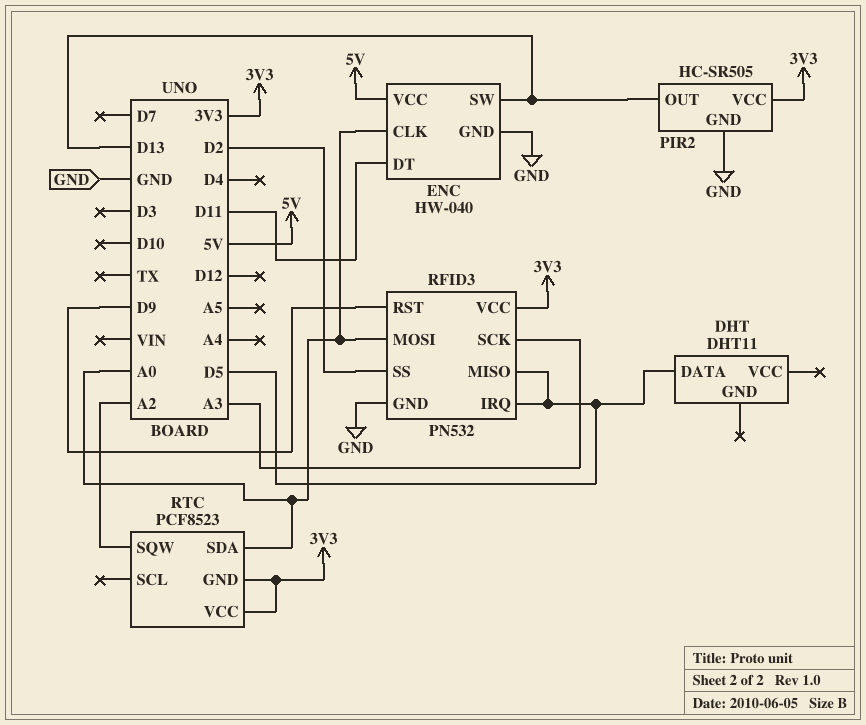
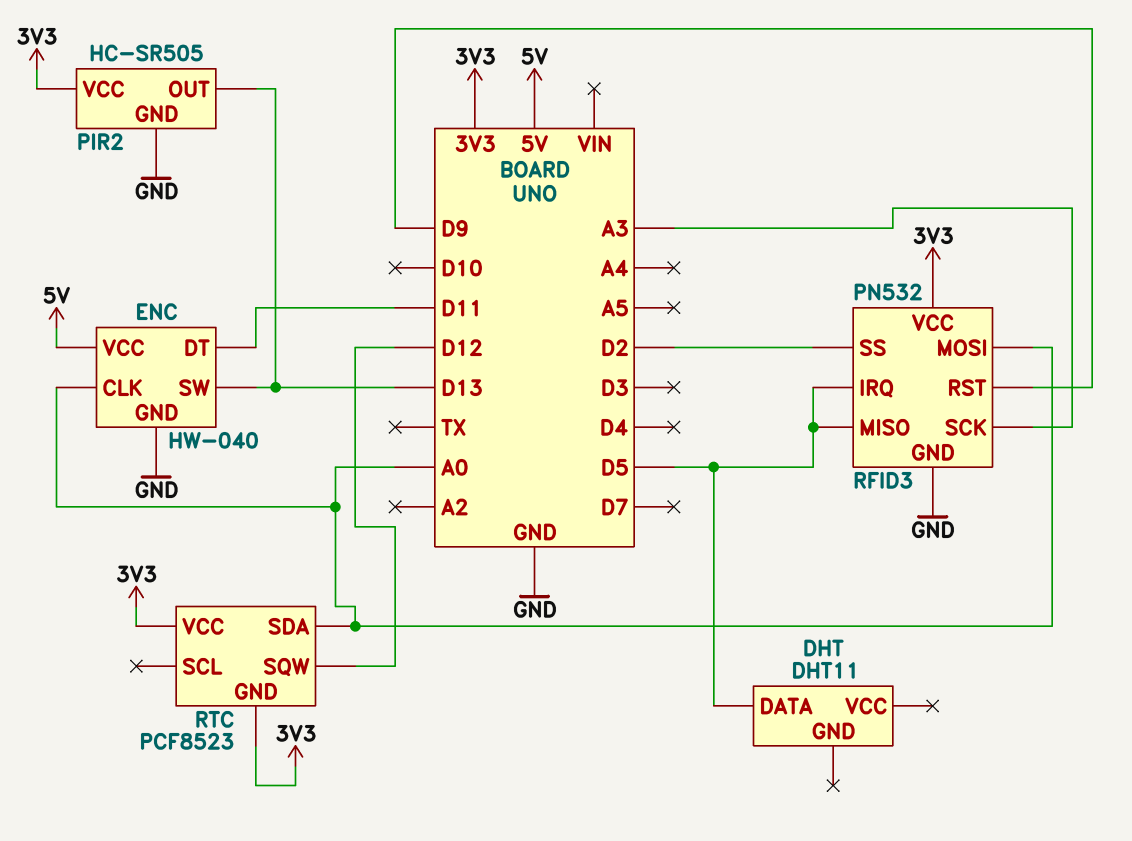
RTC pin SQW: A2 -> D12

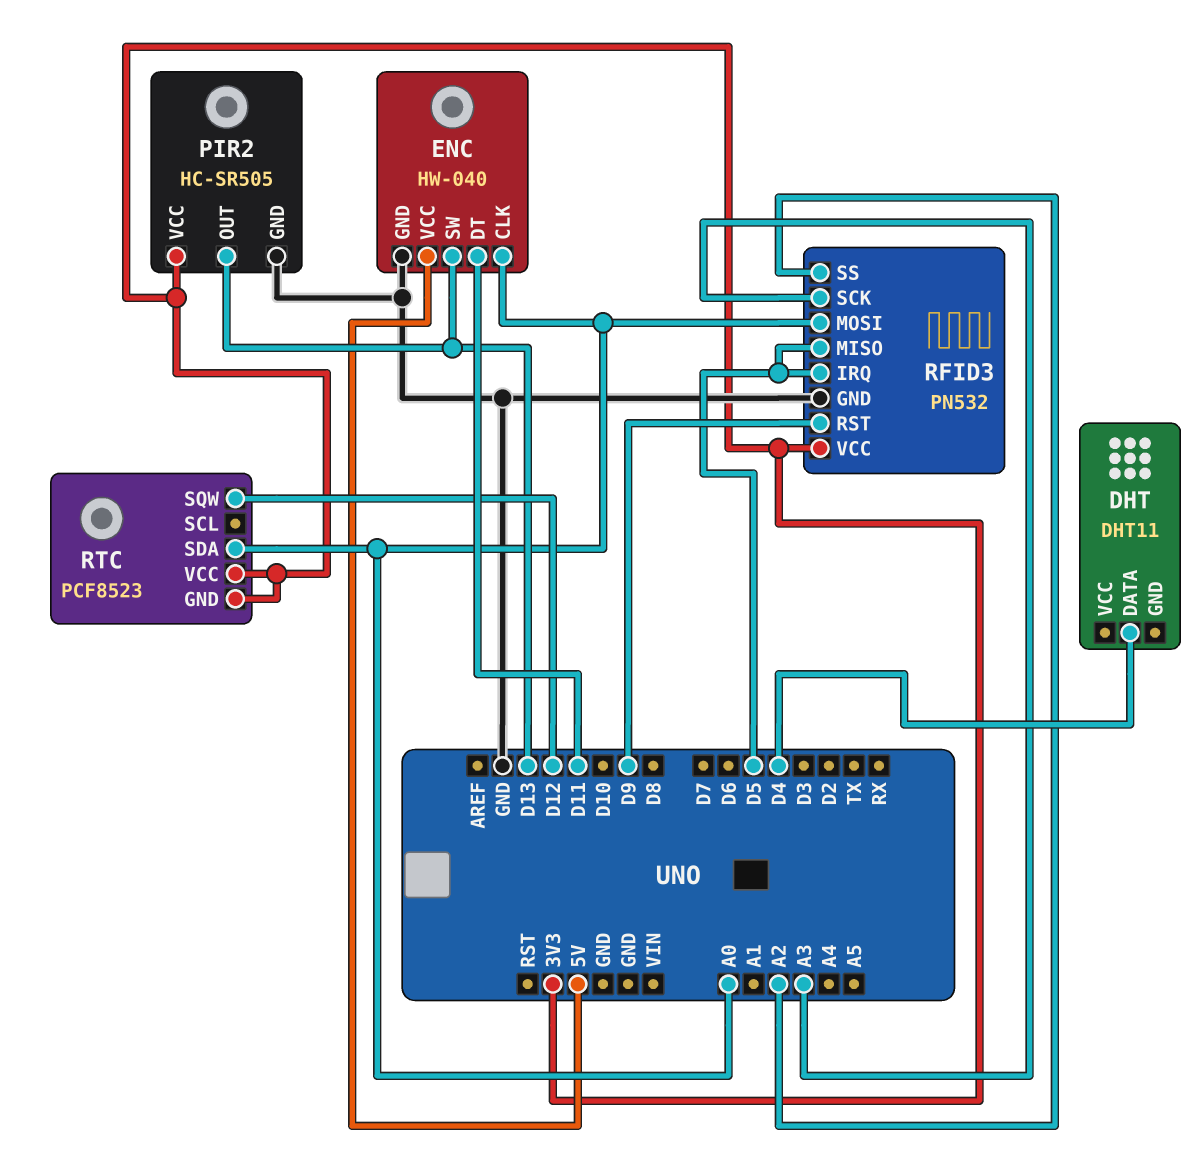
DHT pin DATA: D5 -> D4
RFID3 pin SS: D2 -> A2

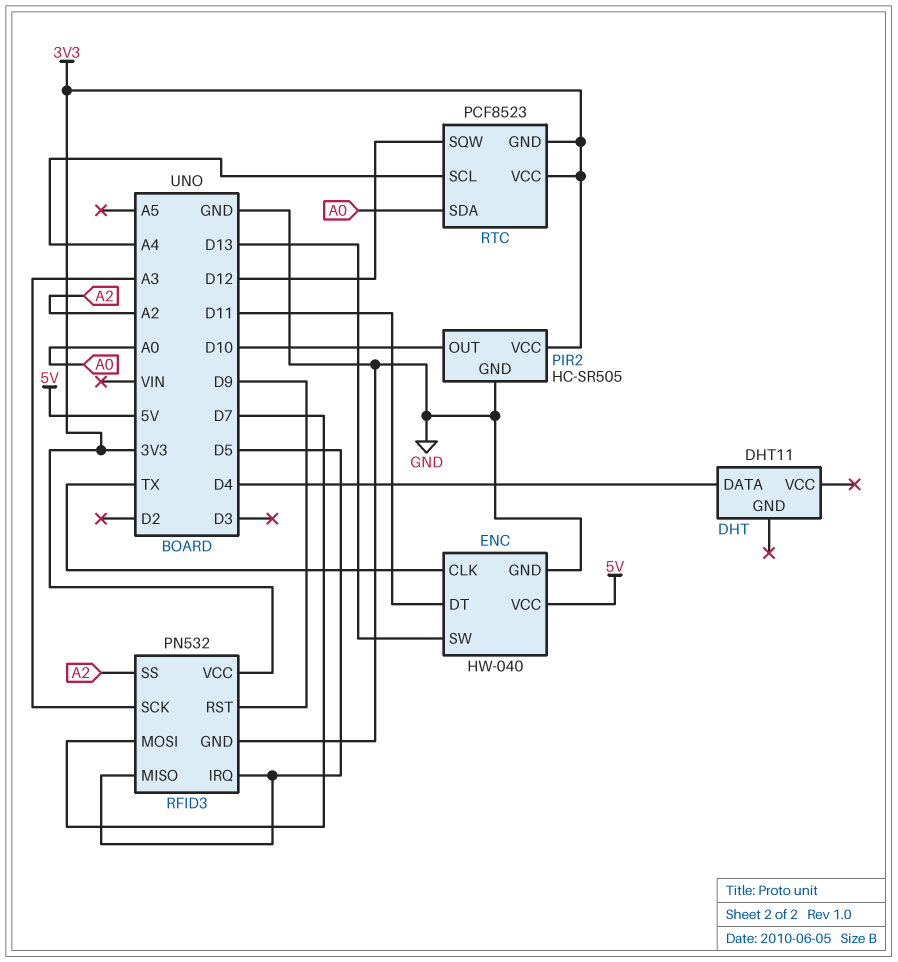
ENC pin CLK: A0 -> TX
PIR2 pin OUT: D13 -> D10
RFID3 pin MOSI: A0 -> D7
RTC pin SCL: none -> A4

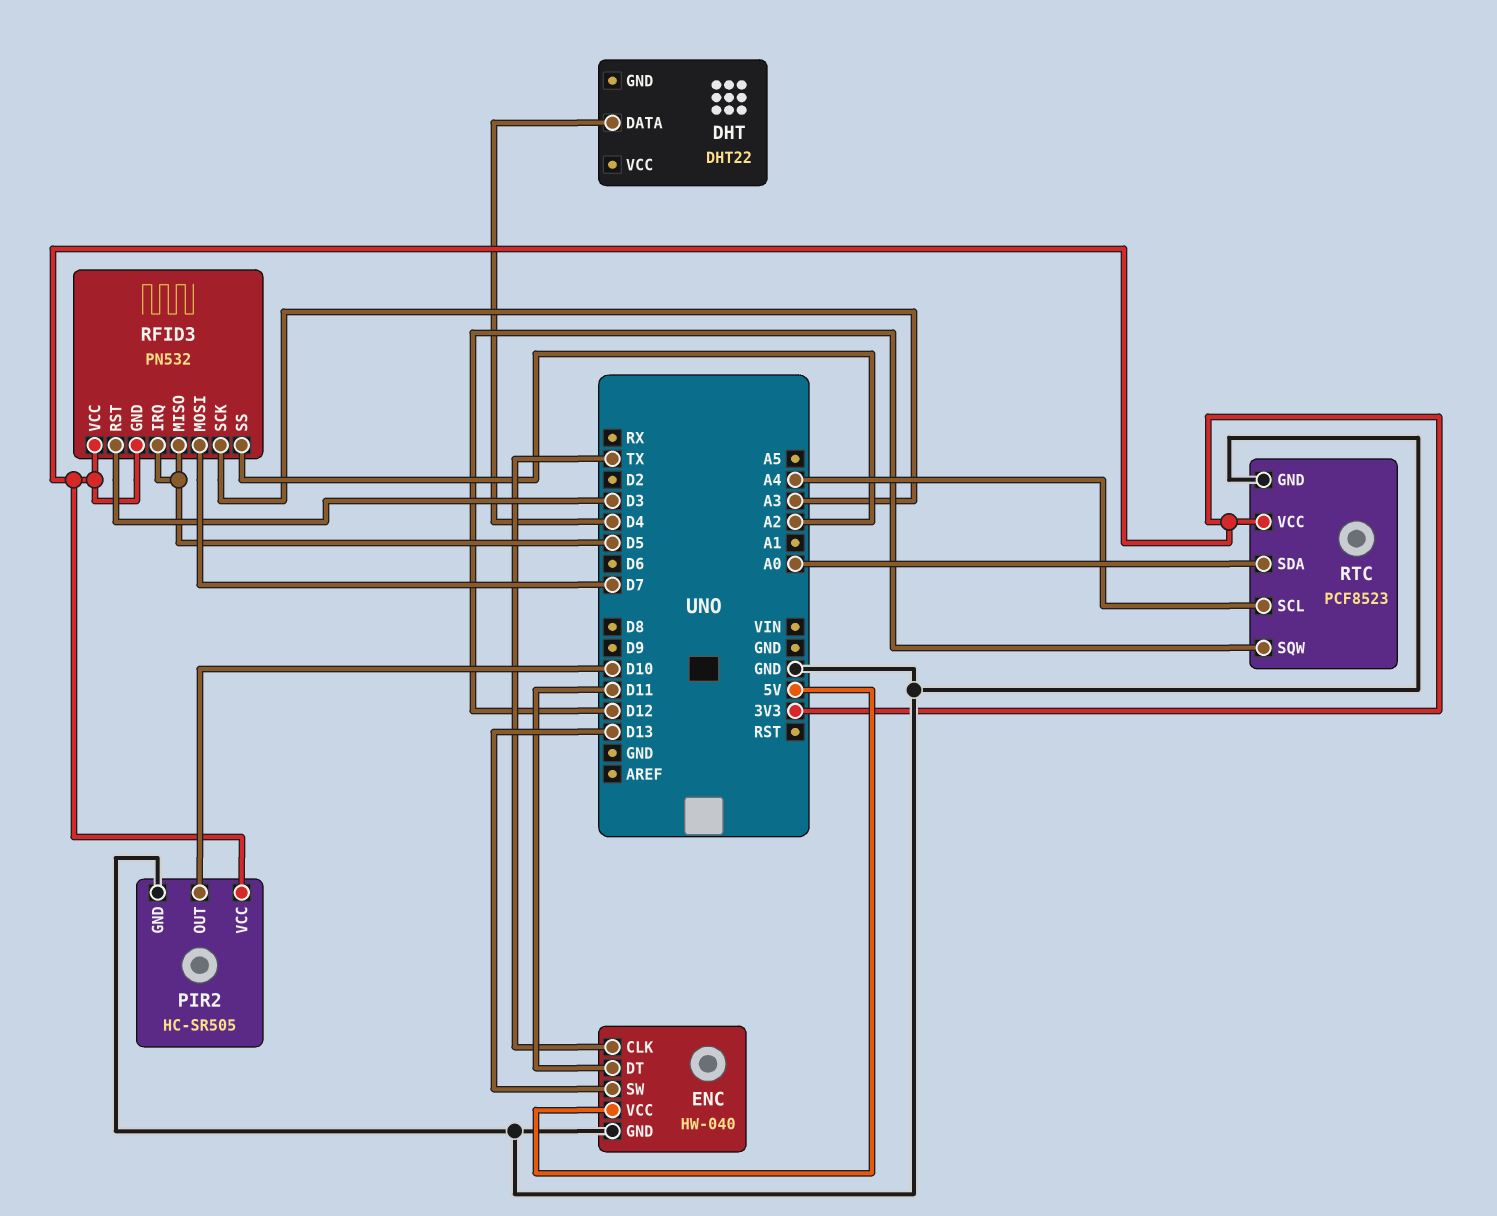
DHT: DHT11 -> DHT22
RFID3 pin GND: GND -> 3V3
RFID3 pin RST: D9 -> D3
RTC pin GND: 3V3 -> GND

